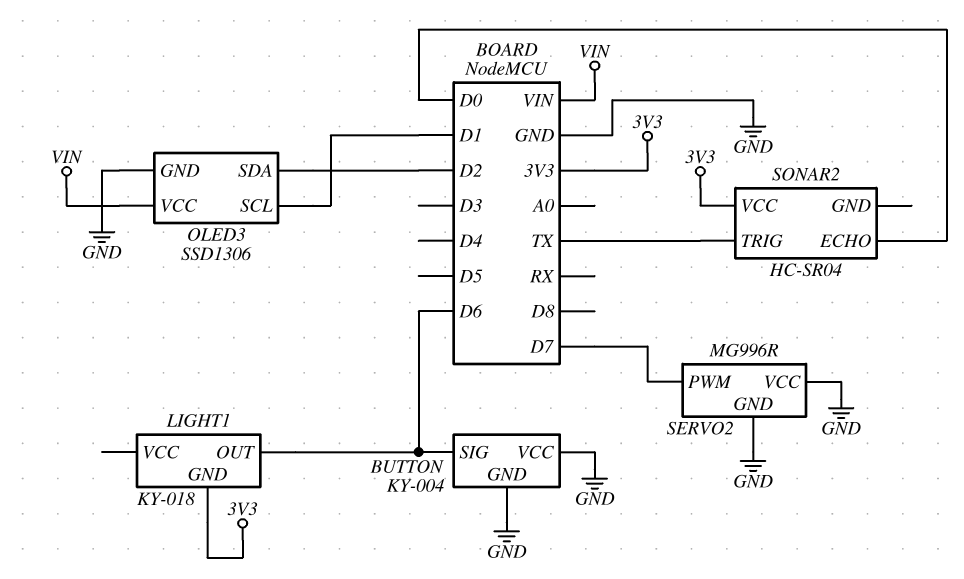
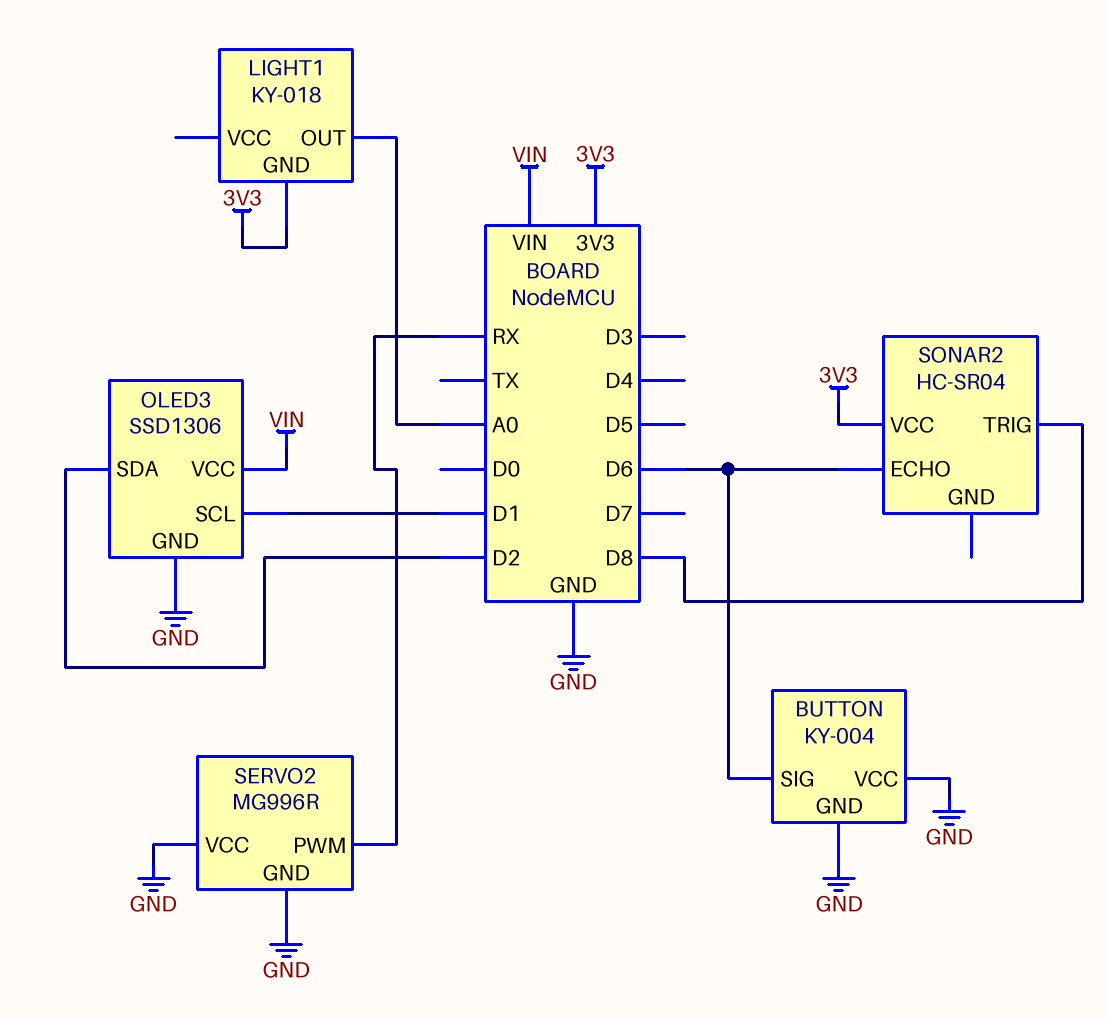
LIGHT1 pin OUT: D6 -> A0
SERVO2 pin PWM: D7 -> RX
SONAR2 pin ECHO: D0 -> D6
SONAR2 pin TRIG: TX -> D8

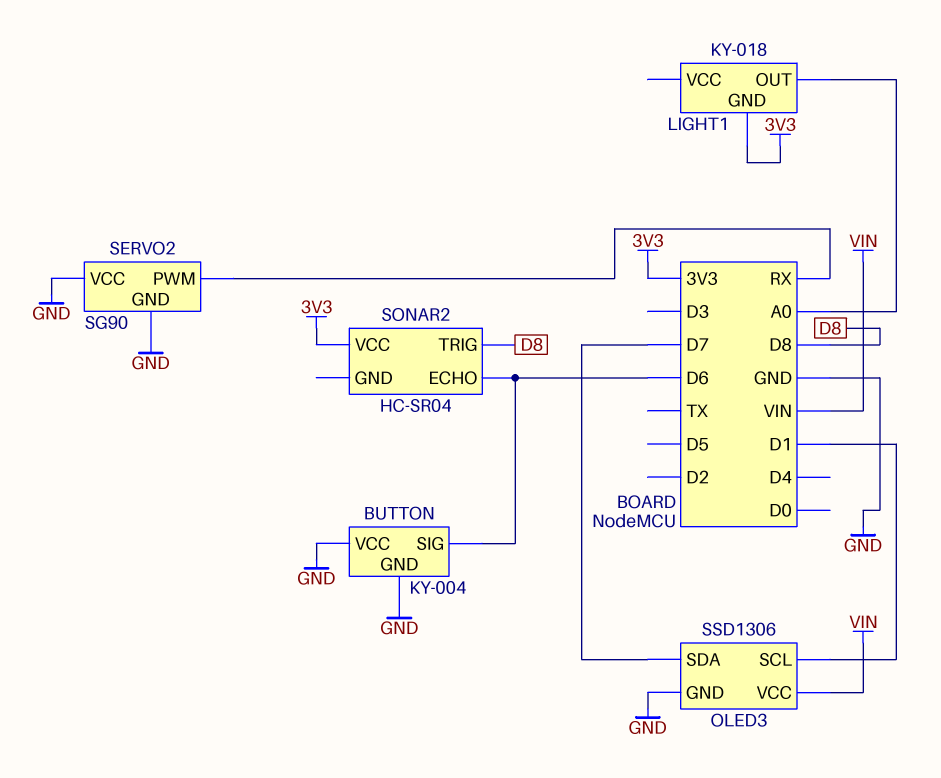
OLED3 pin SDA: D2 -> D7
SERVO2: MG996R -> SG90

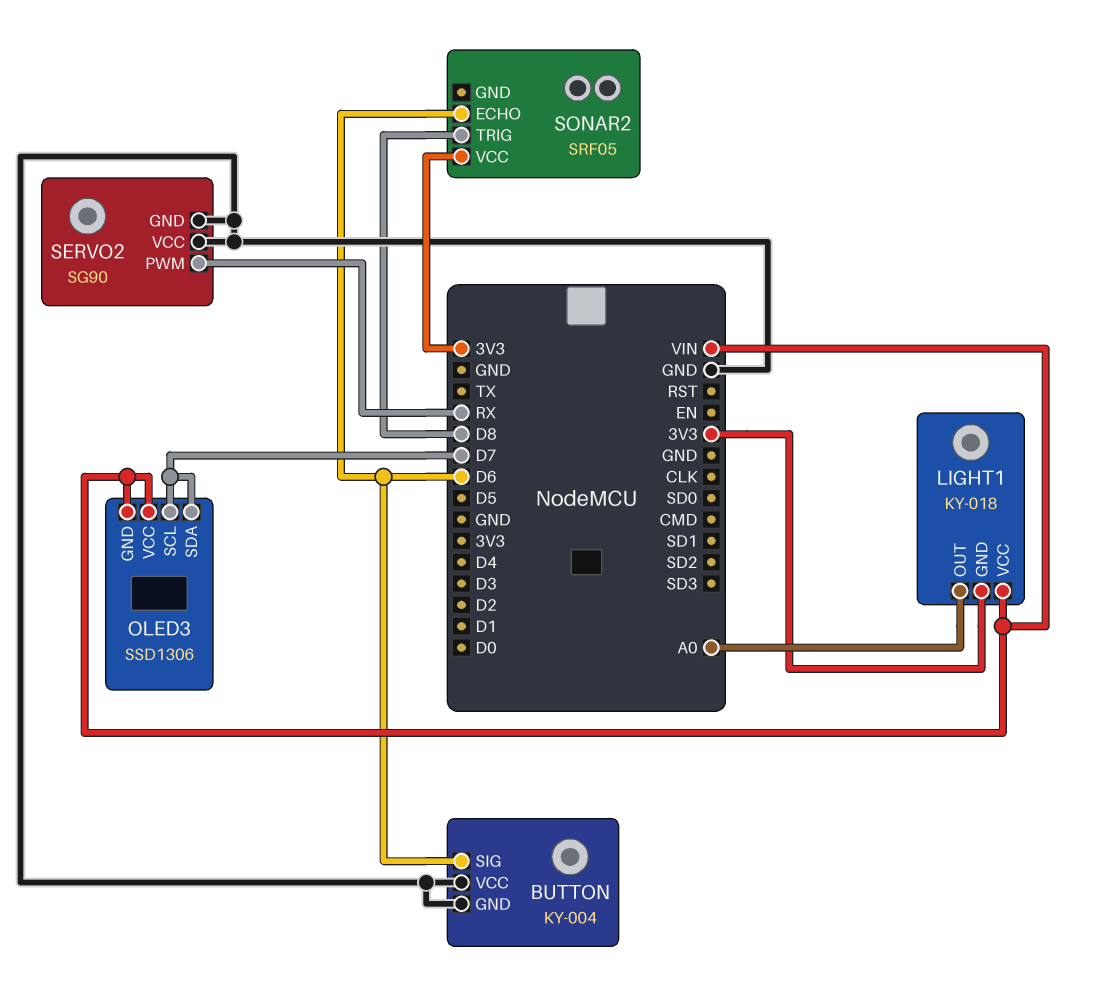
LIGHT1 pin VCC: none -> VIN
OLED3 pin GND: GND -> VIN
OLED3 pin SCL: D1 -> D7
SONAR2: HC-SR04 -> SRF05

